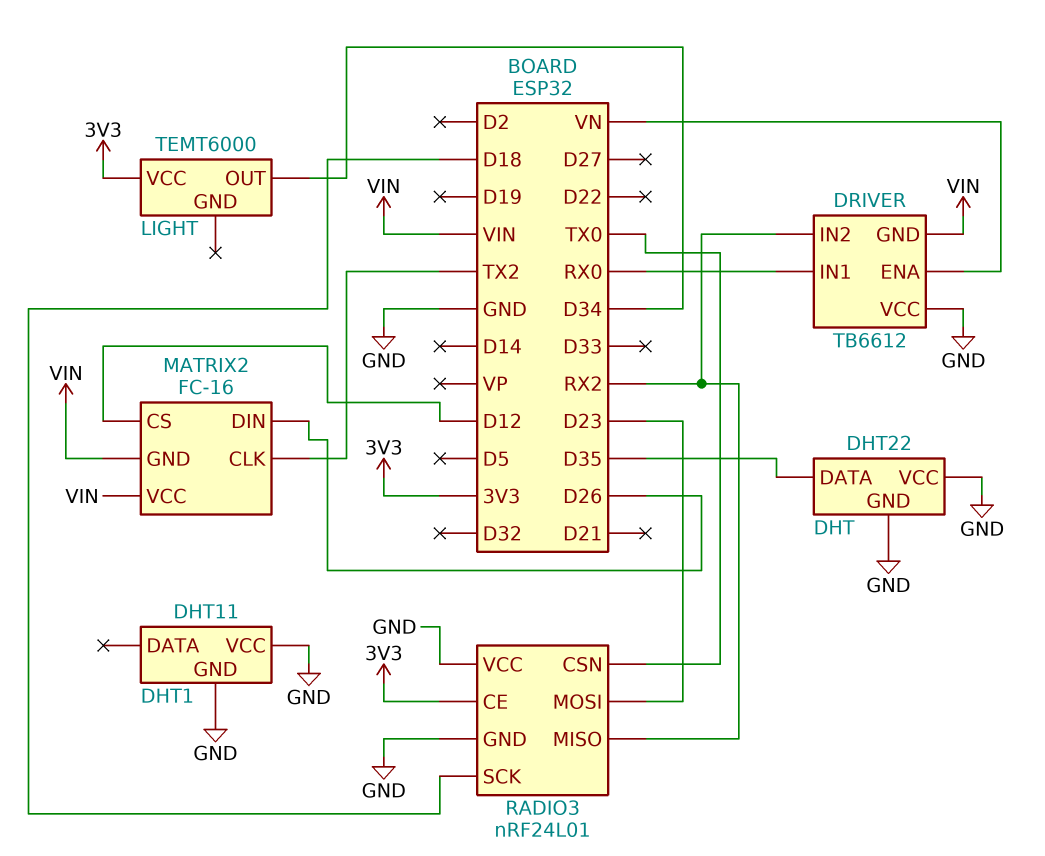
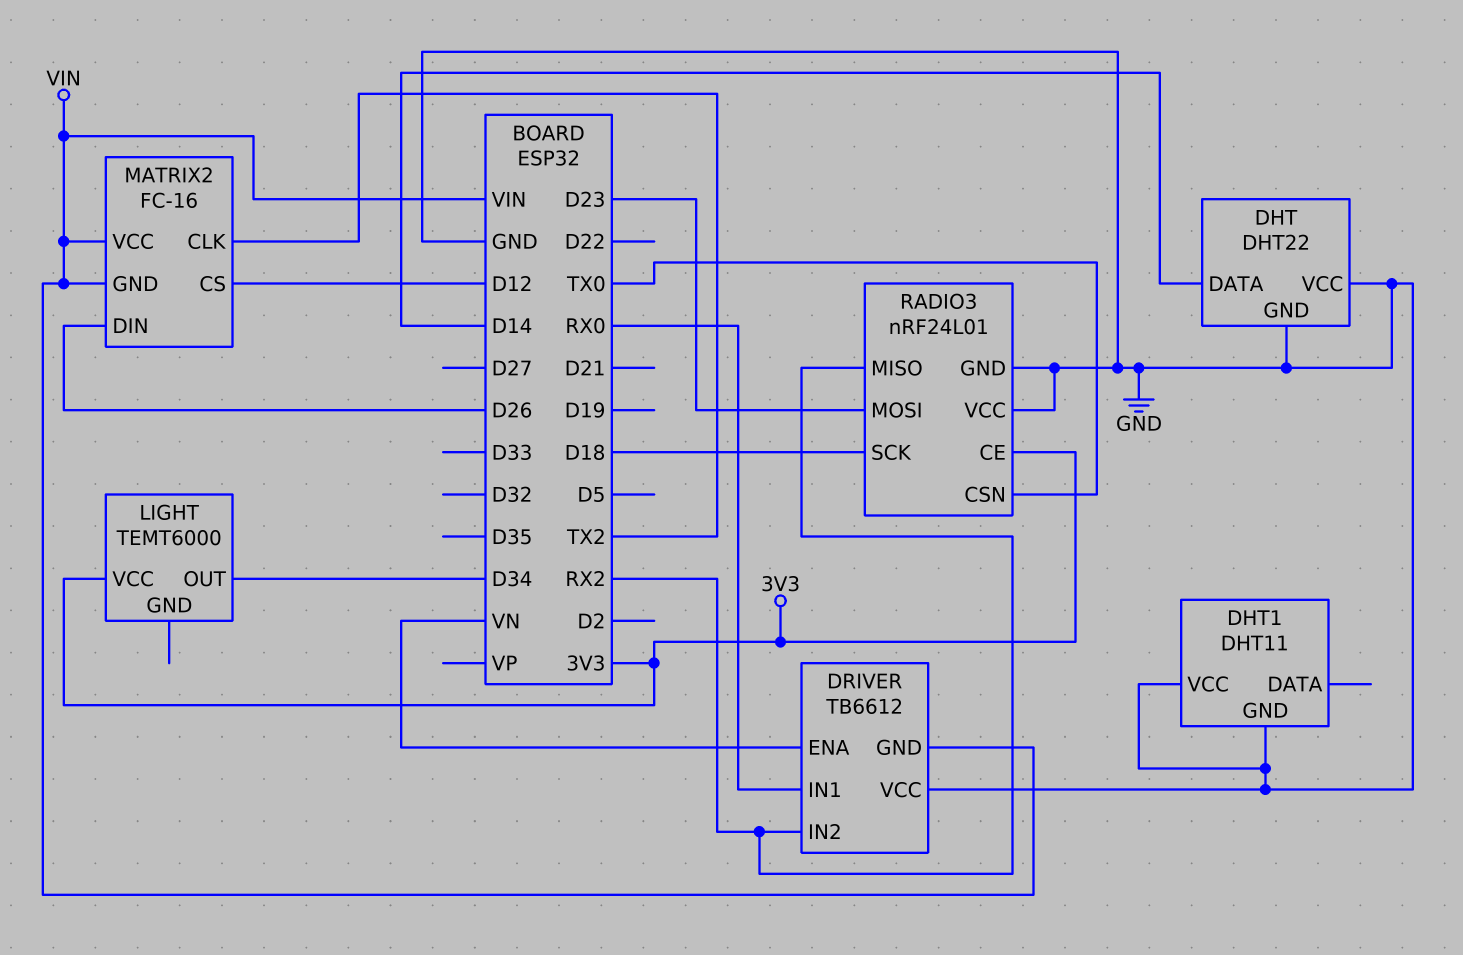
DHT pin DATA: D35 -> D14

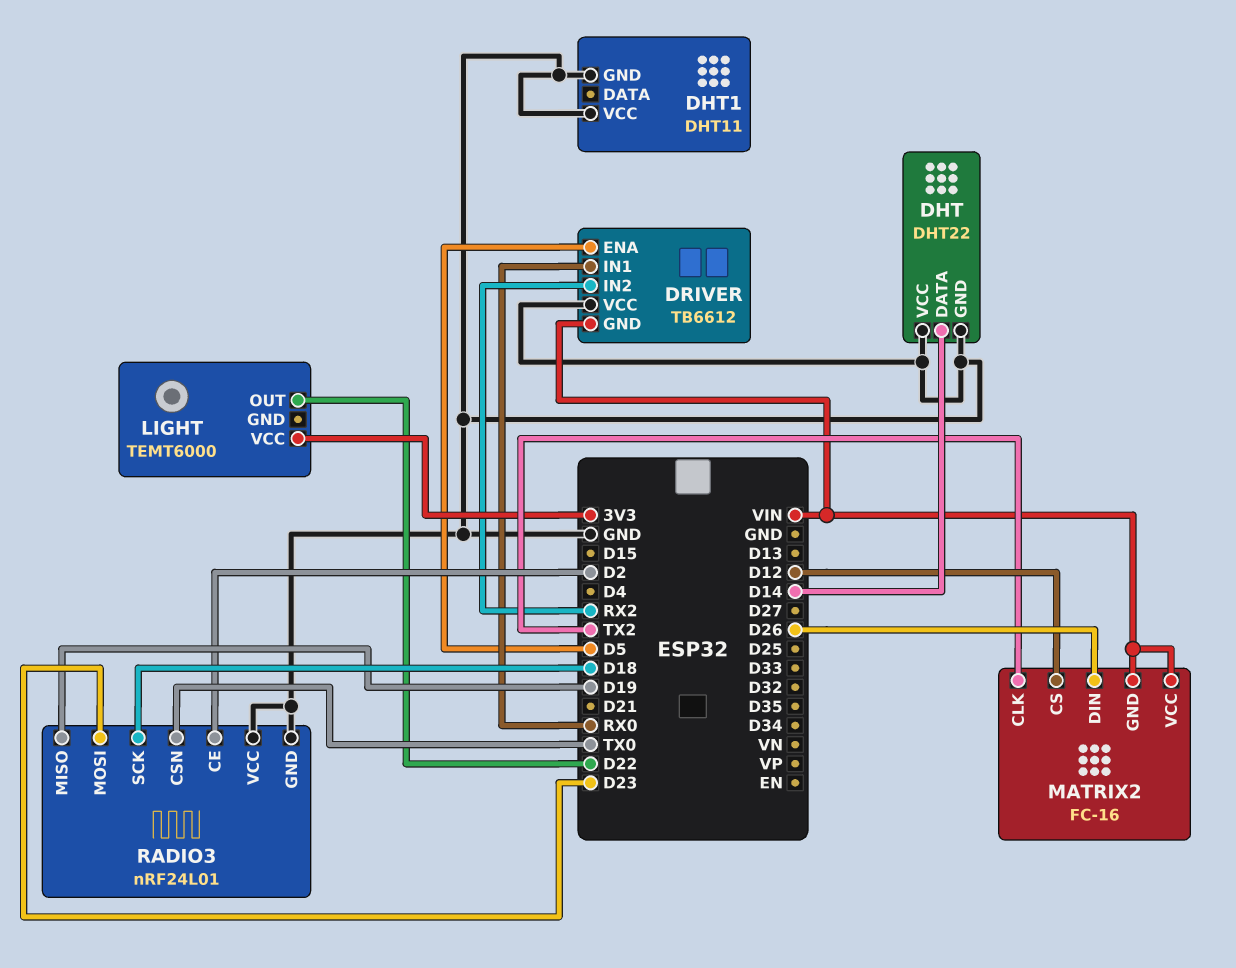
DRIVER pin ENA: VN -> D5
LIGHT pin OUT: D34 -> D22
RADIO3 pin CE: 3V3 -> D2
RADIO3 pin MISO: RX2 -> D19

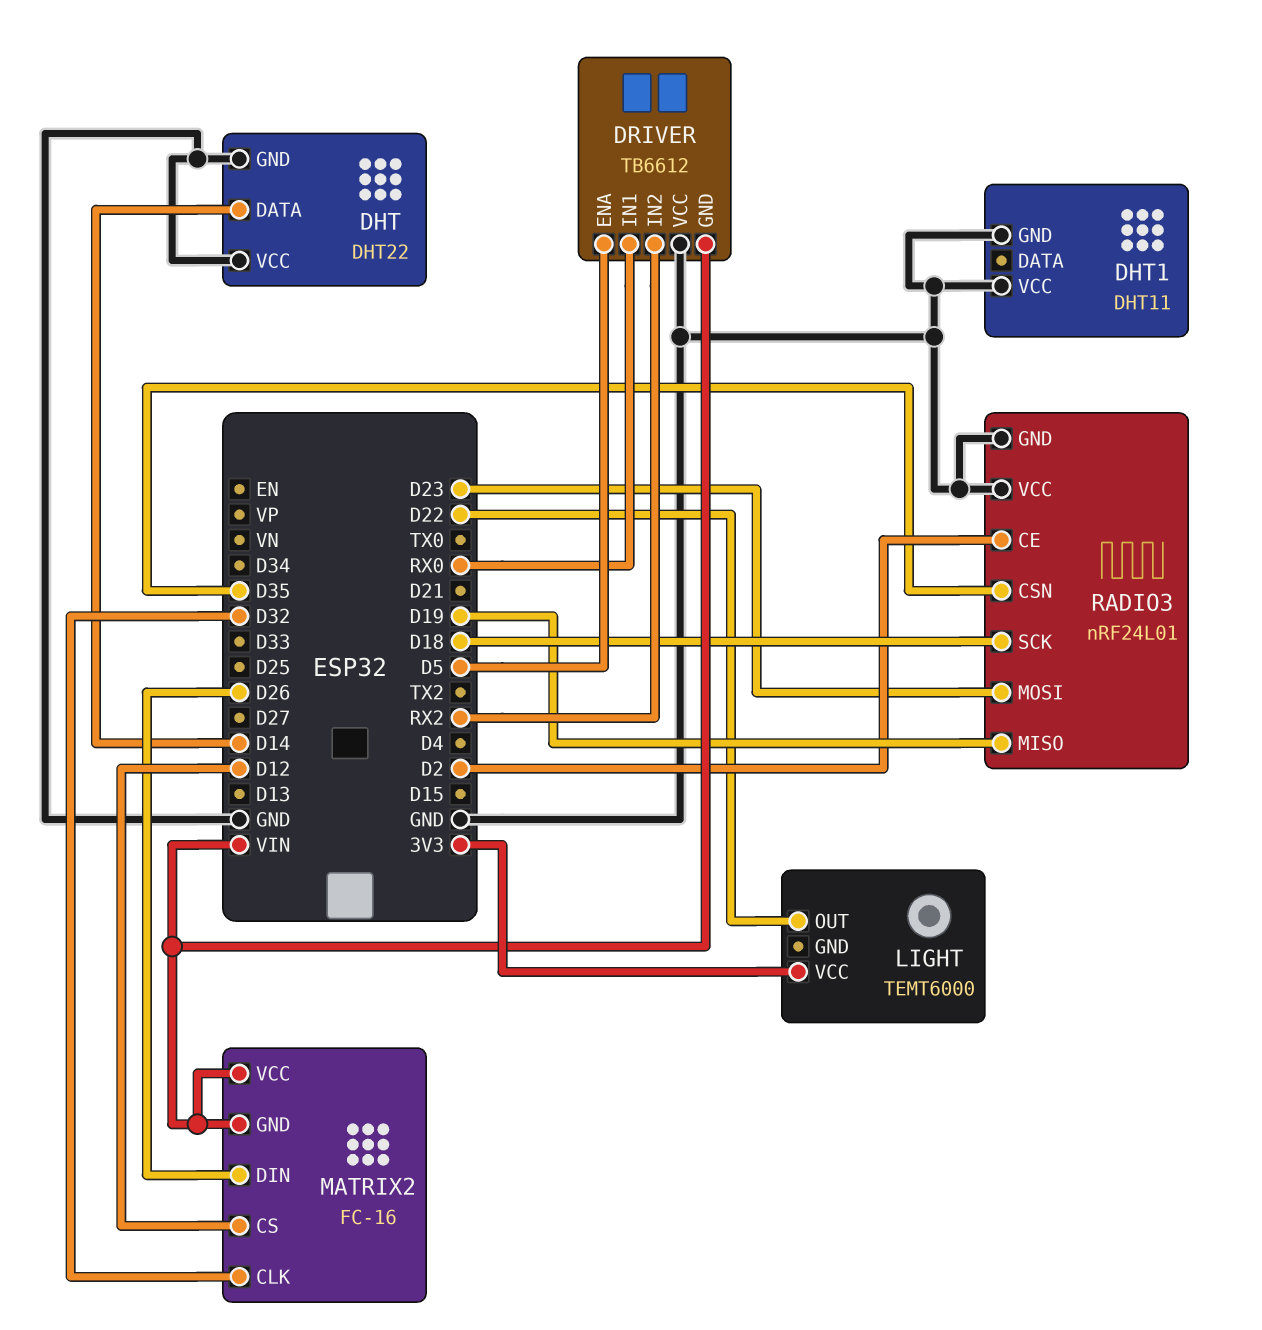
MATRIX2 pin CLK: TX2 -> D32
RADIO3 pin CSN: TX0 -> D35

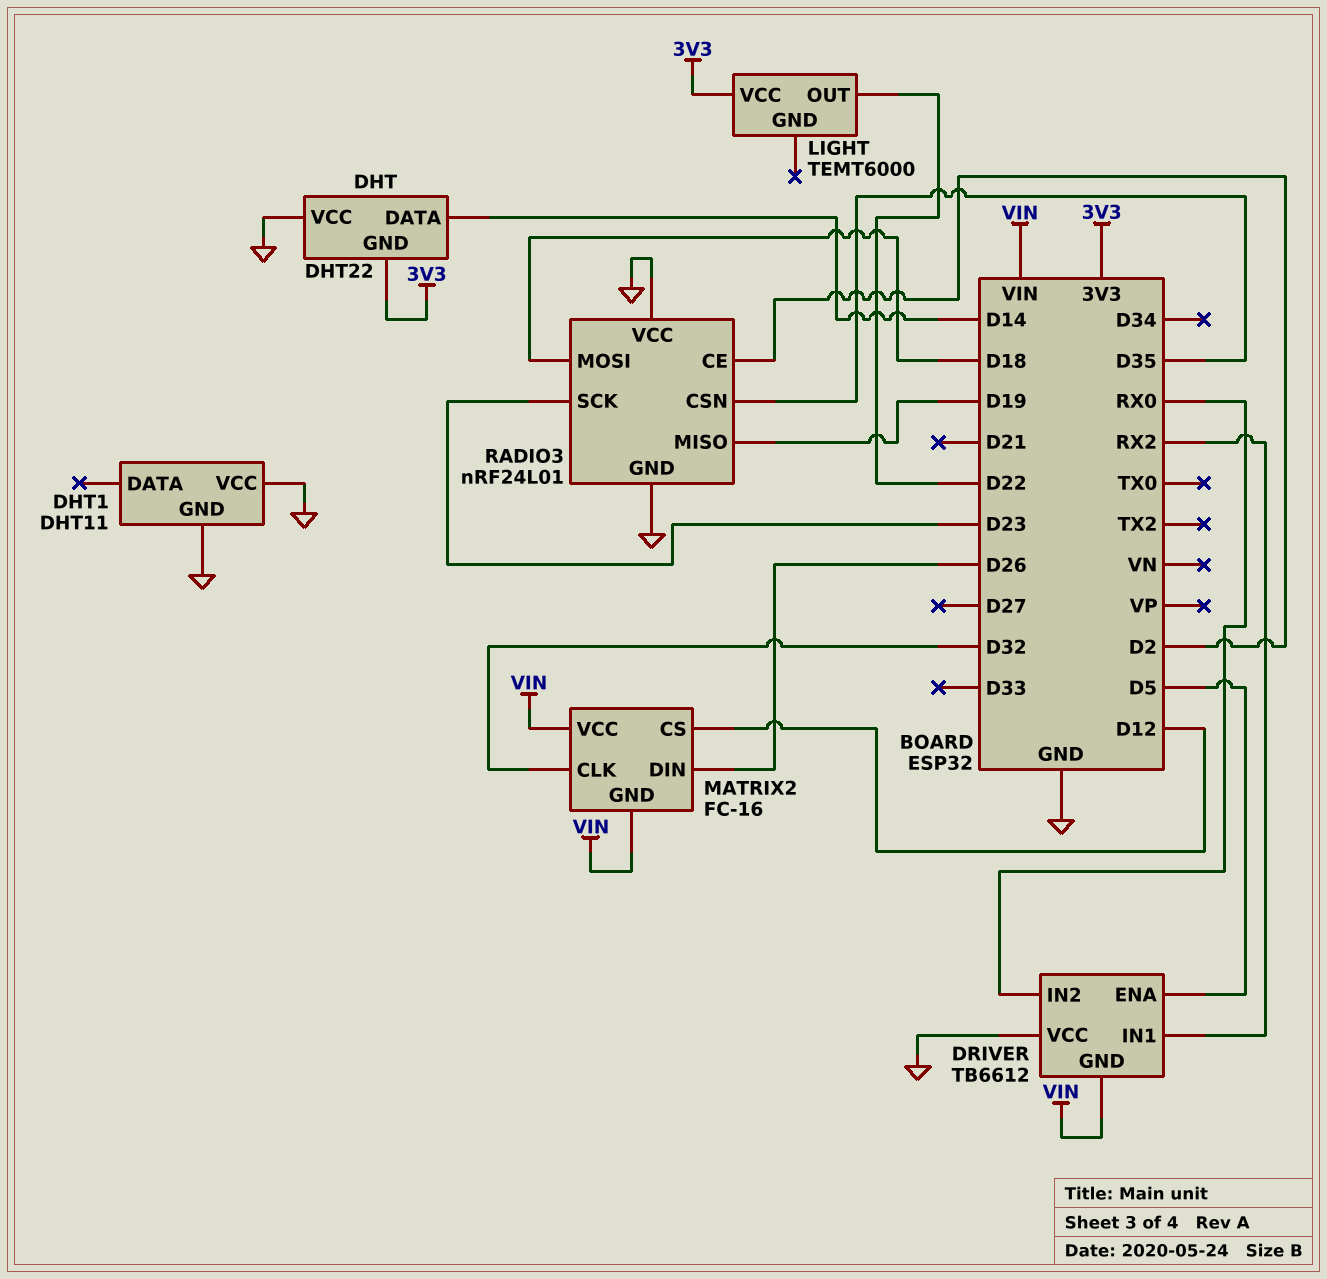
DHT pin GND: GND -> 3V3
DRIVER pin IN1: RX0 -> RX2
DRIVER pin IN2: RX2 -> RX0
RADIO3 pin MOSI: D23 -> D18
RADIO3 pin SCK: D18 -> D23

